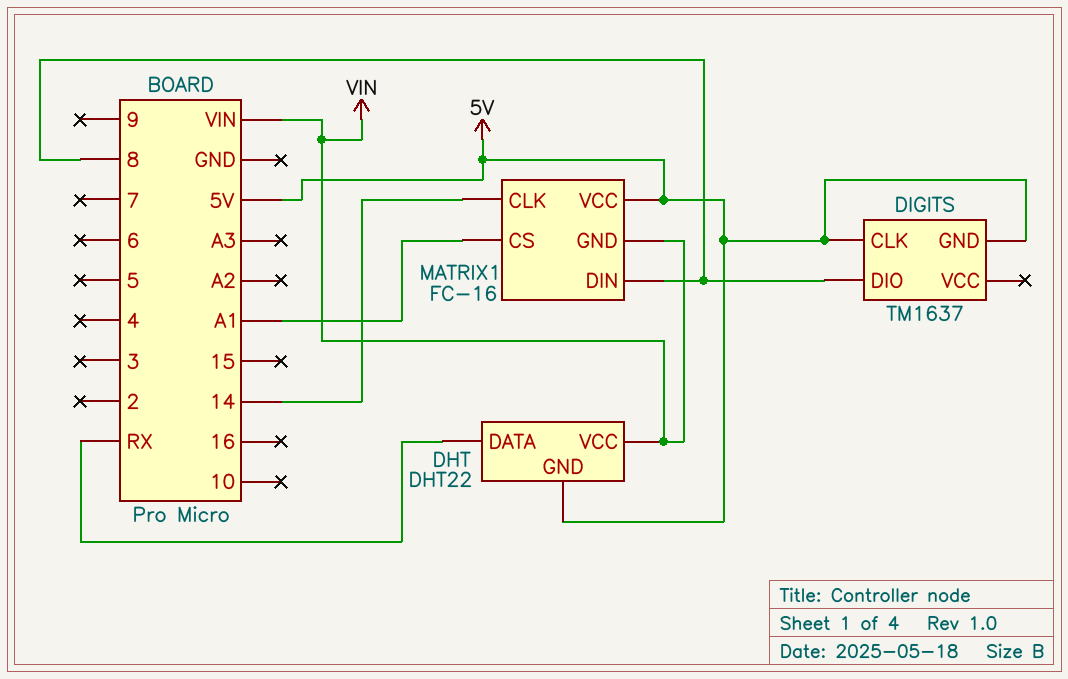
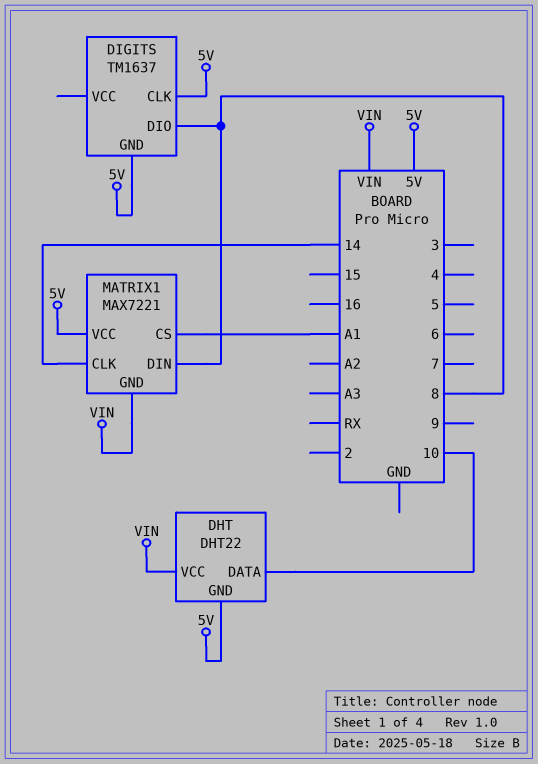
DHT pin DATA: RX -> 10
MATRIX1: FC-16 -> MAX7221

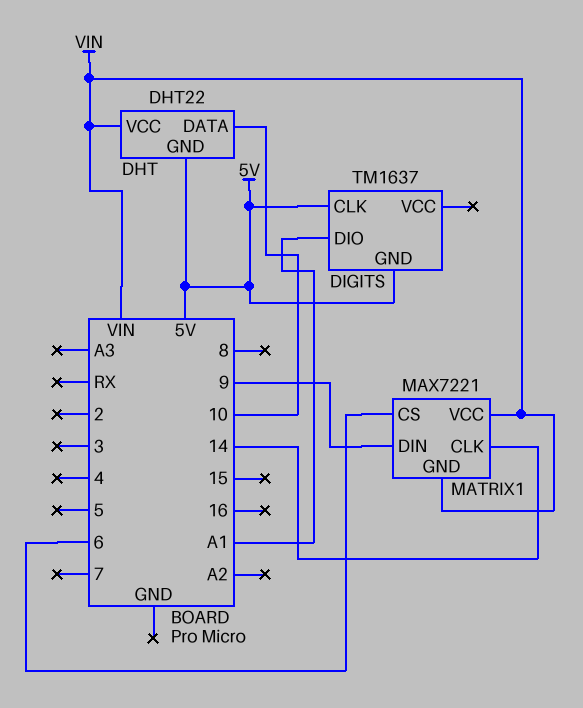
DIGITS pin DIO: 8 -> A1
MATRIX1 pin CS: A1 -> 6
MATRIX1 pin DIN: 8 -> 9
MATRIX1 pin VCC: 5V -> VIN

